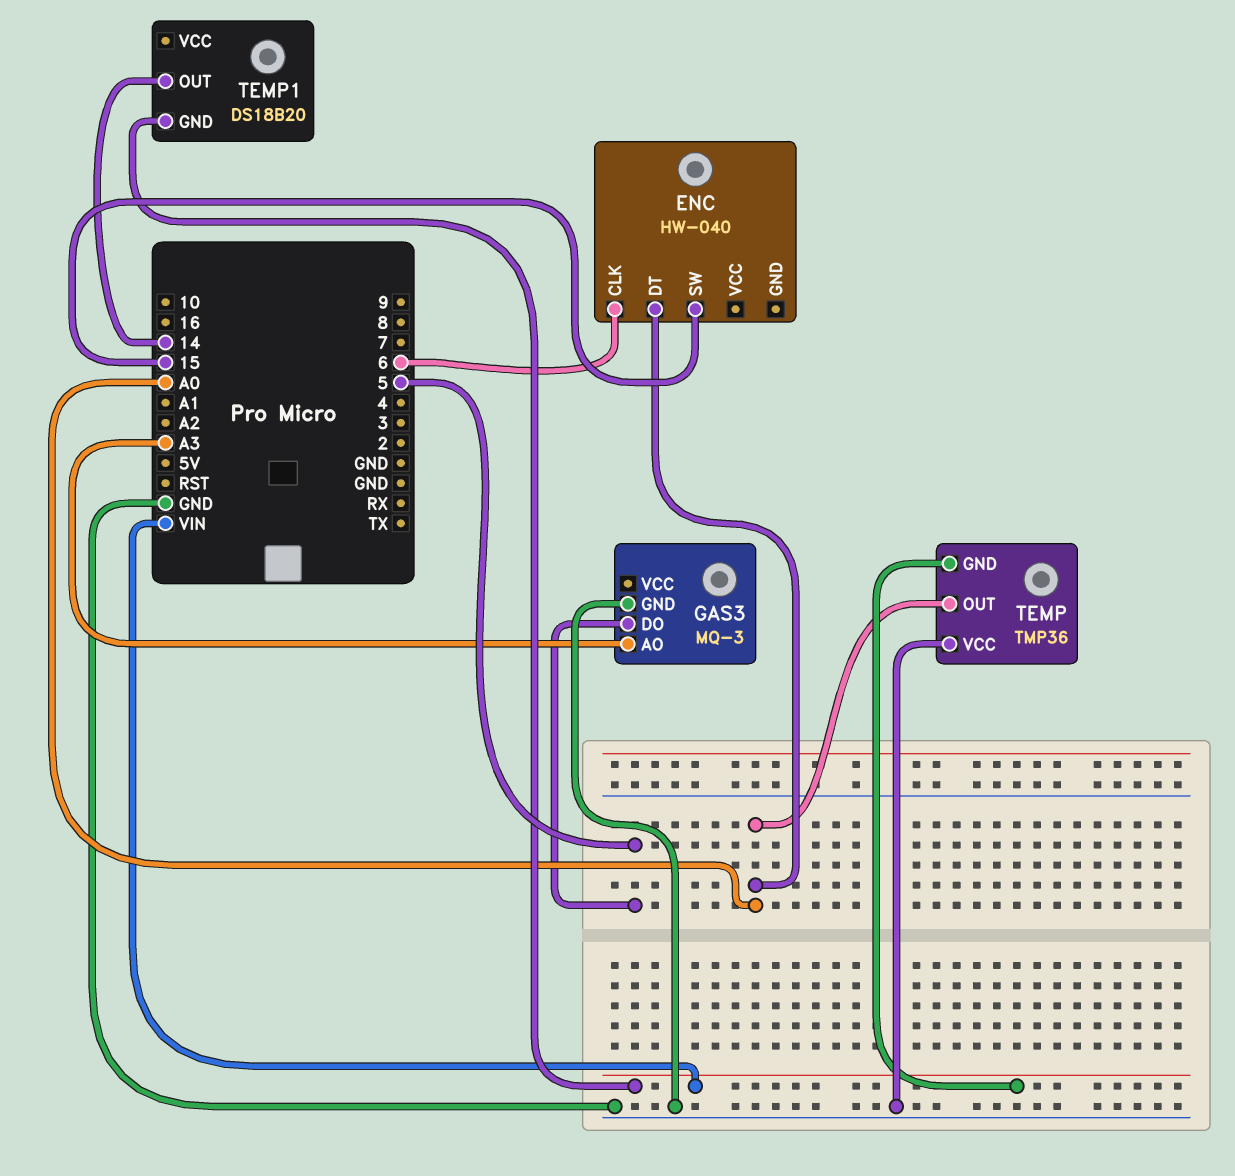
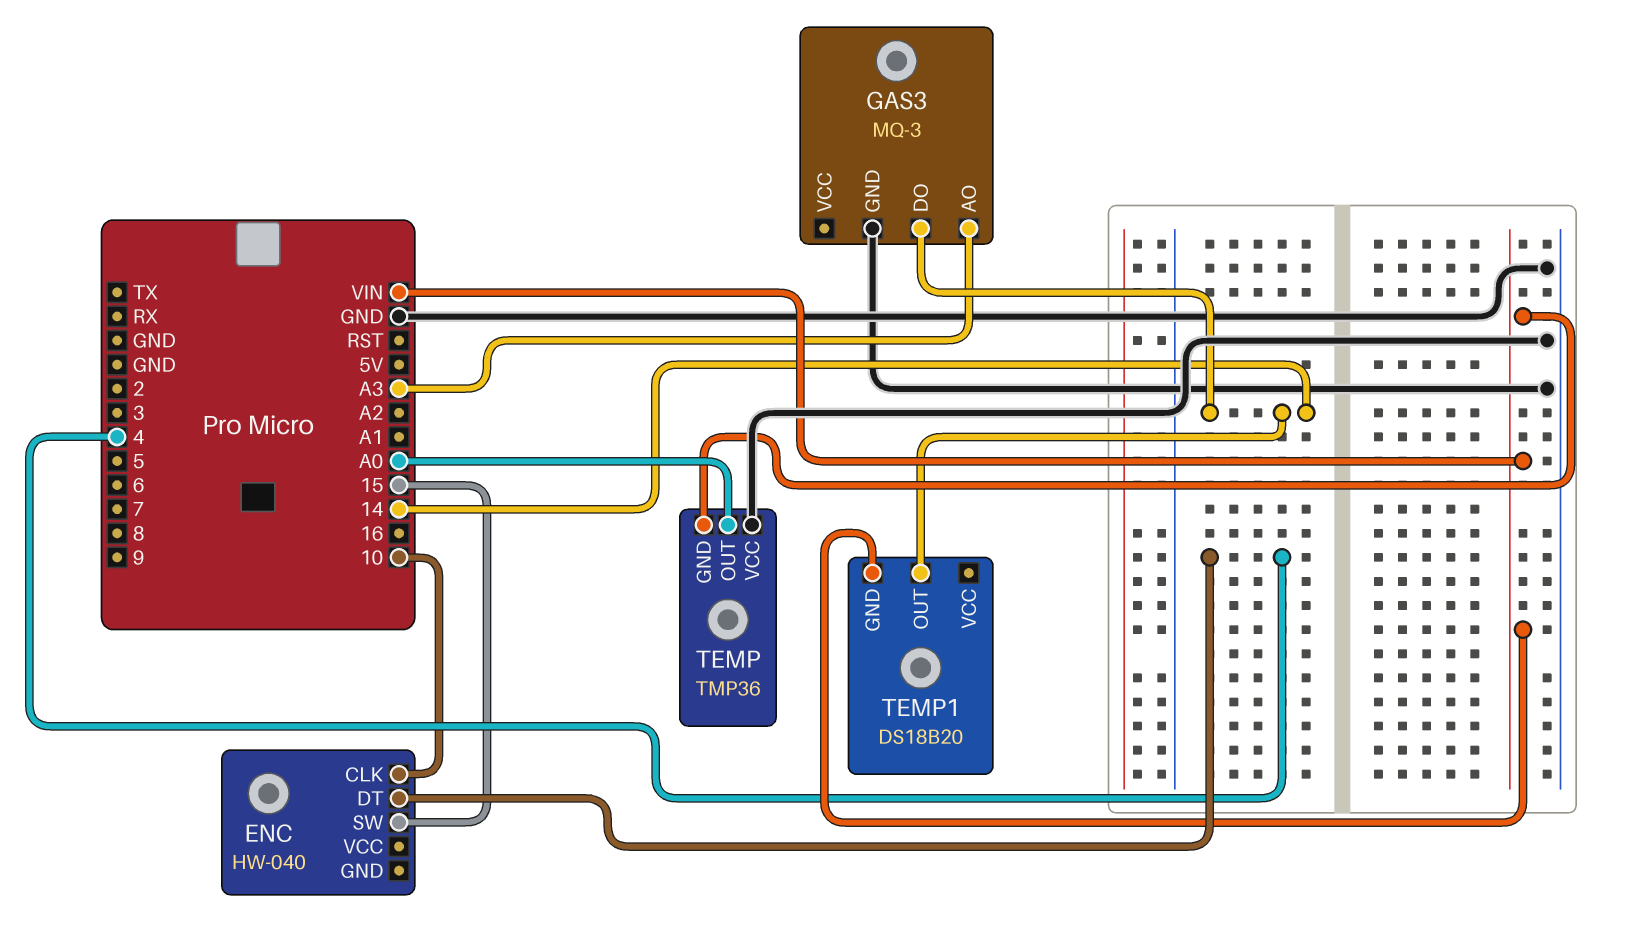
ENC pin CLK: 6 -> 10
ENC pin DT: A0 -> 4
GAS3 pin DO: 5 -> 14

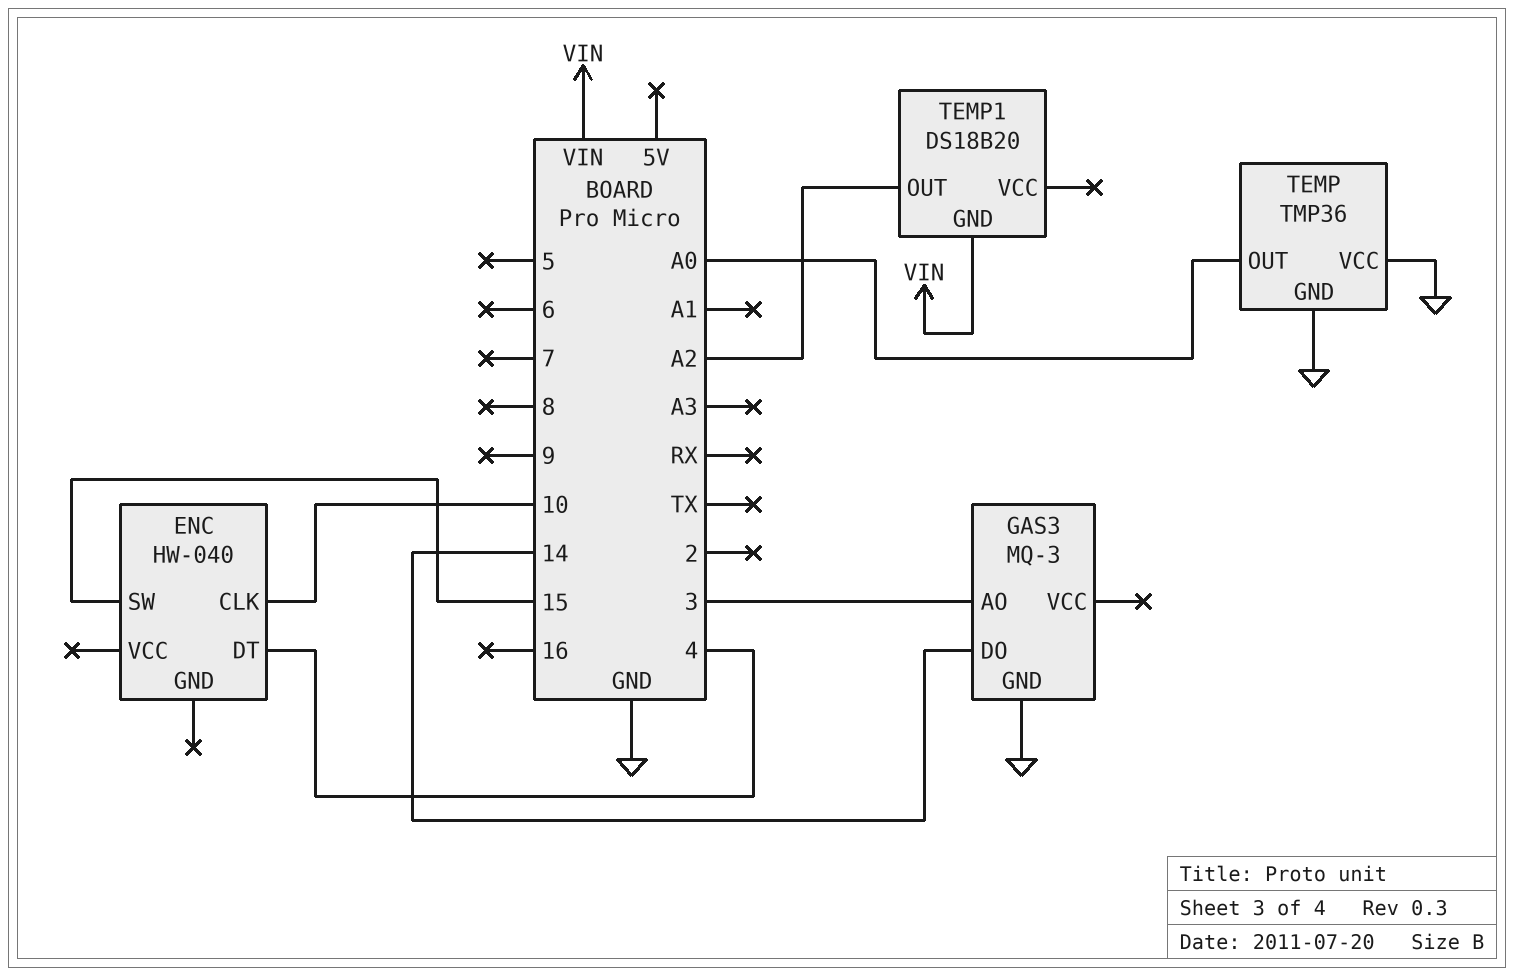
GAS3 pin AO: A3 -> 3
TEMP pin GND: VIN -> GND
TEMP1 pin OUT: 14 -> A2

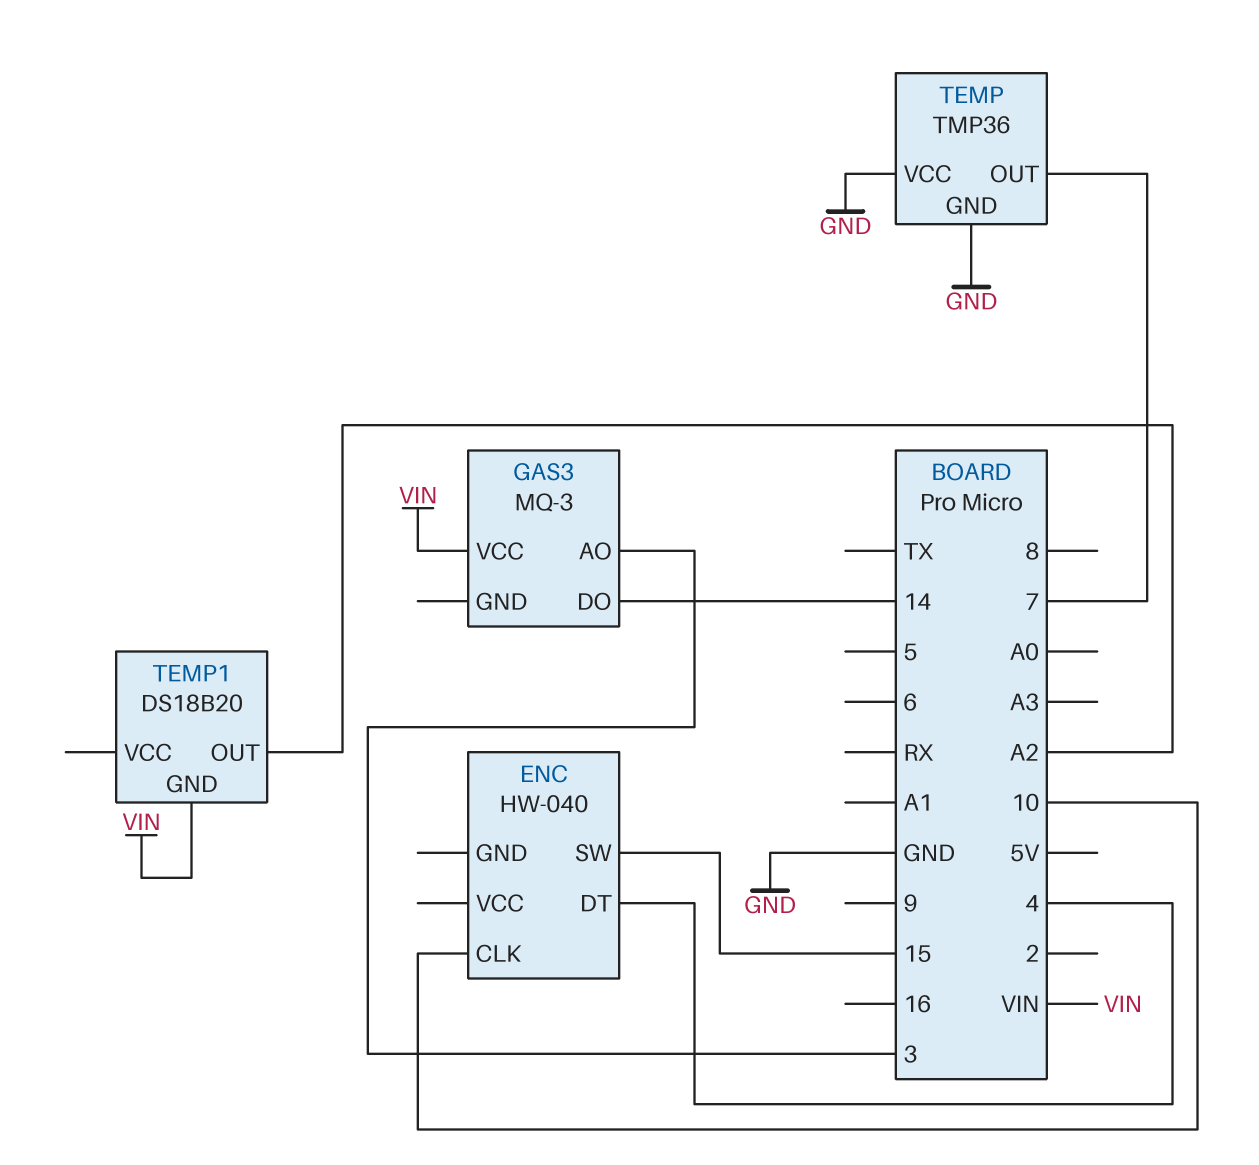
GAS3 pin GND: GND -> none
GAS3 pin VCC: none -> VIN
TEMP pin OUT: A0 -> 7

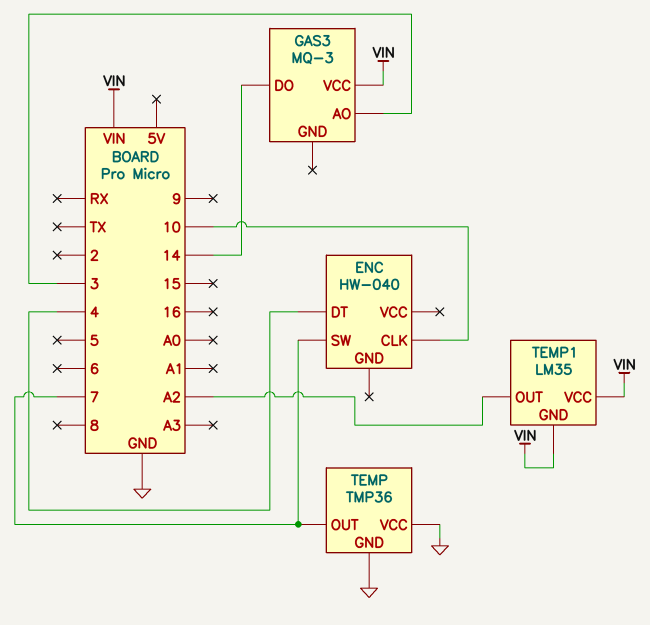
ENC pin SW: 15 -> 7
TEMP1: DS18B20 -> LM35
TEMP1 pin VCC: none -> VIN

